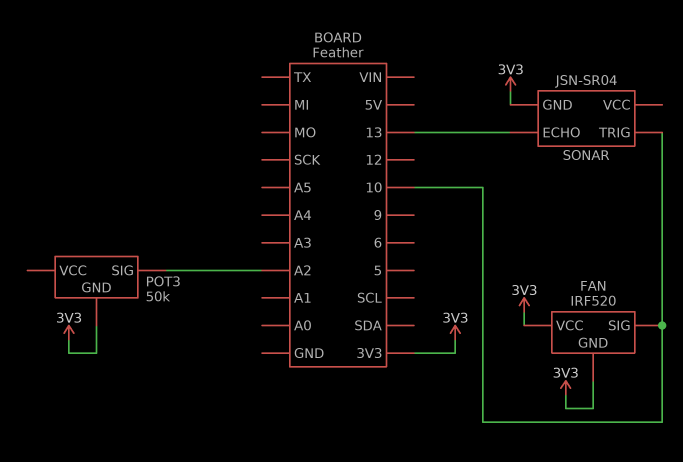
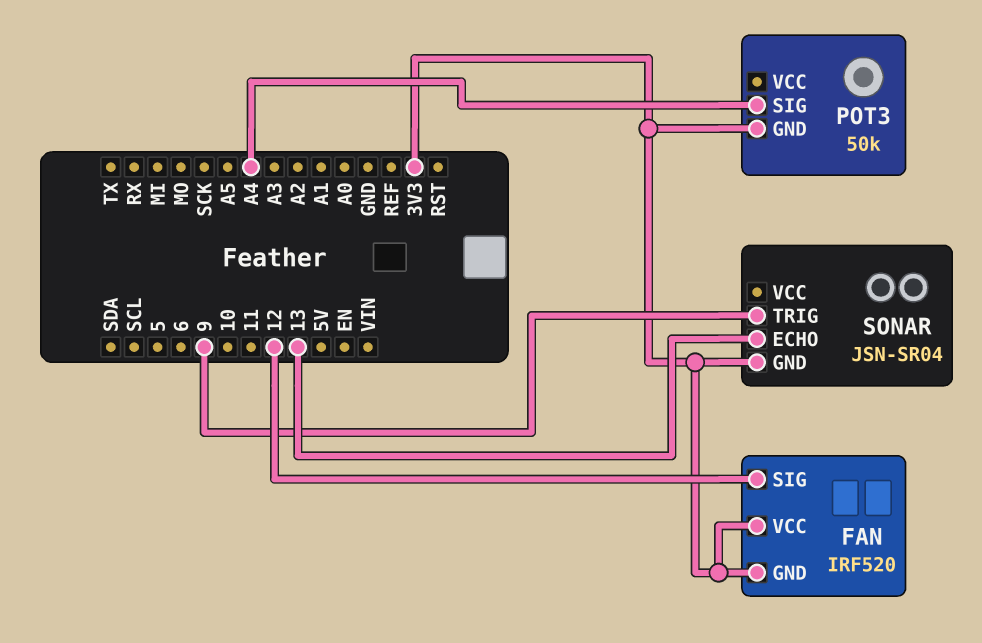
FAN pin SIG: 10 -> 12
POT3 pin SIG: A2 -> A4
SONAR pin TRIG: 10 -> 9

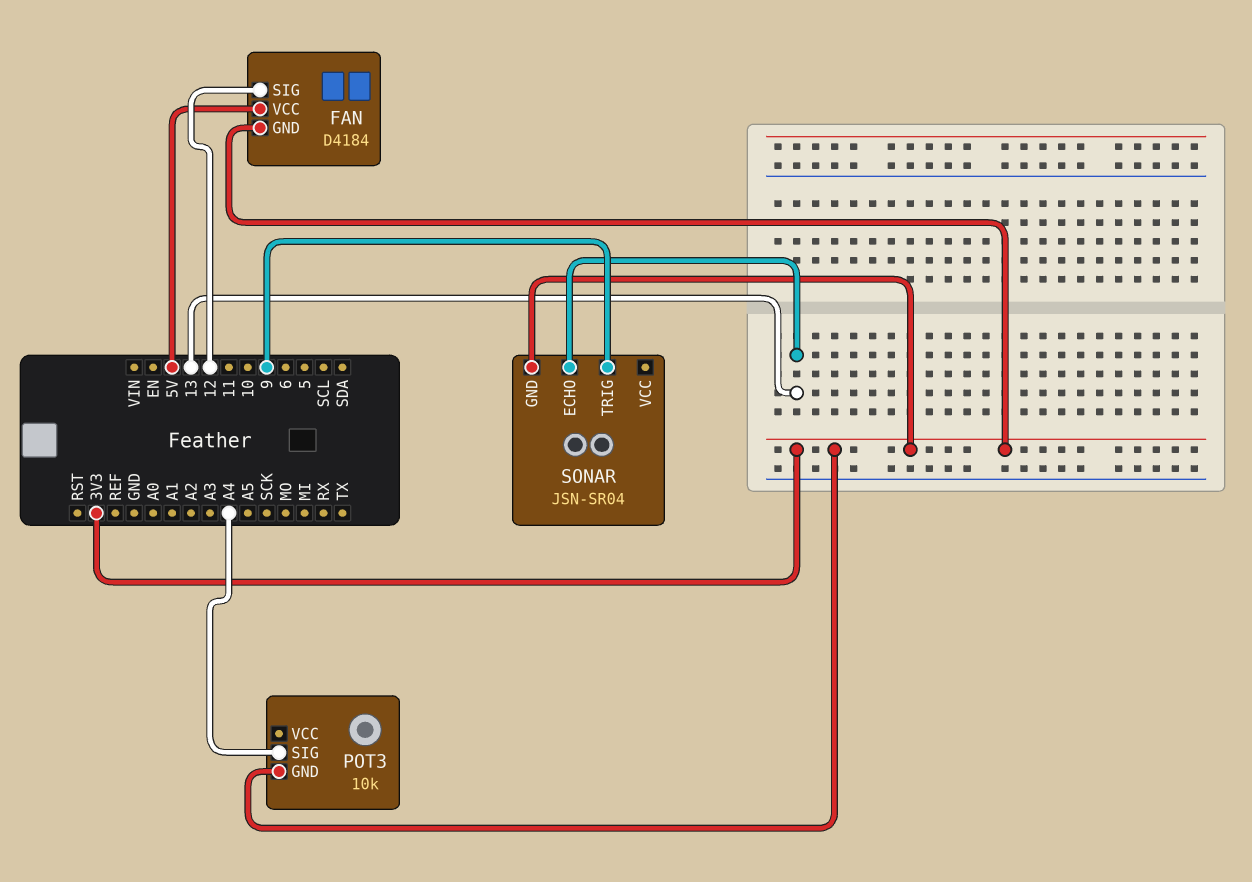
FAN: IRF520 -> D4184
FAN pin VCC: 3V3 -> 5V
POT3: 50k -> 10k

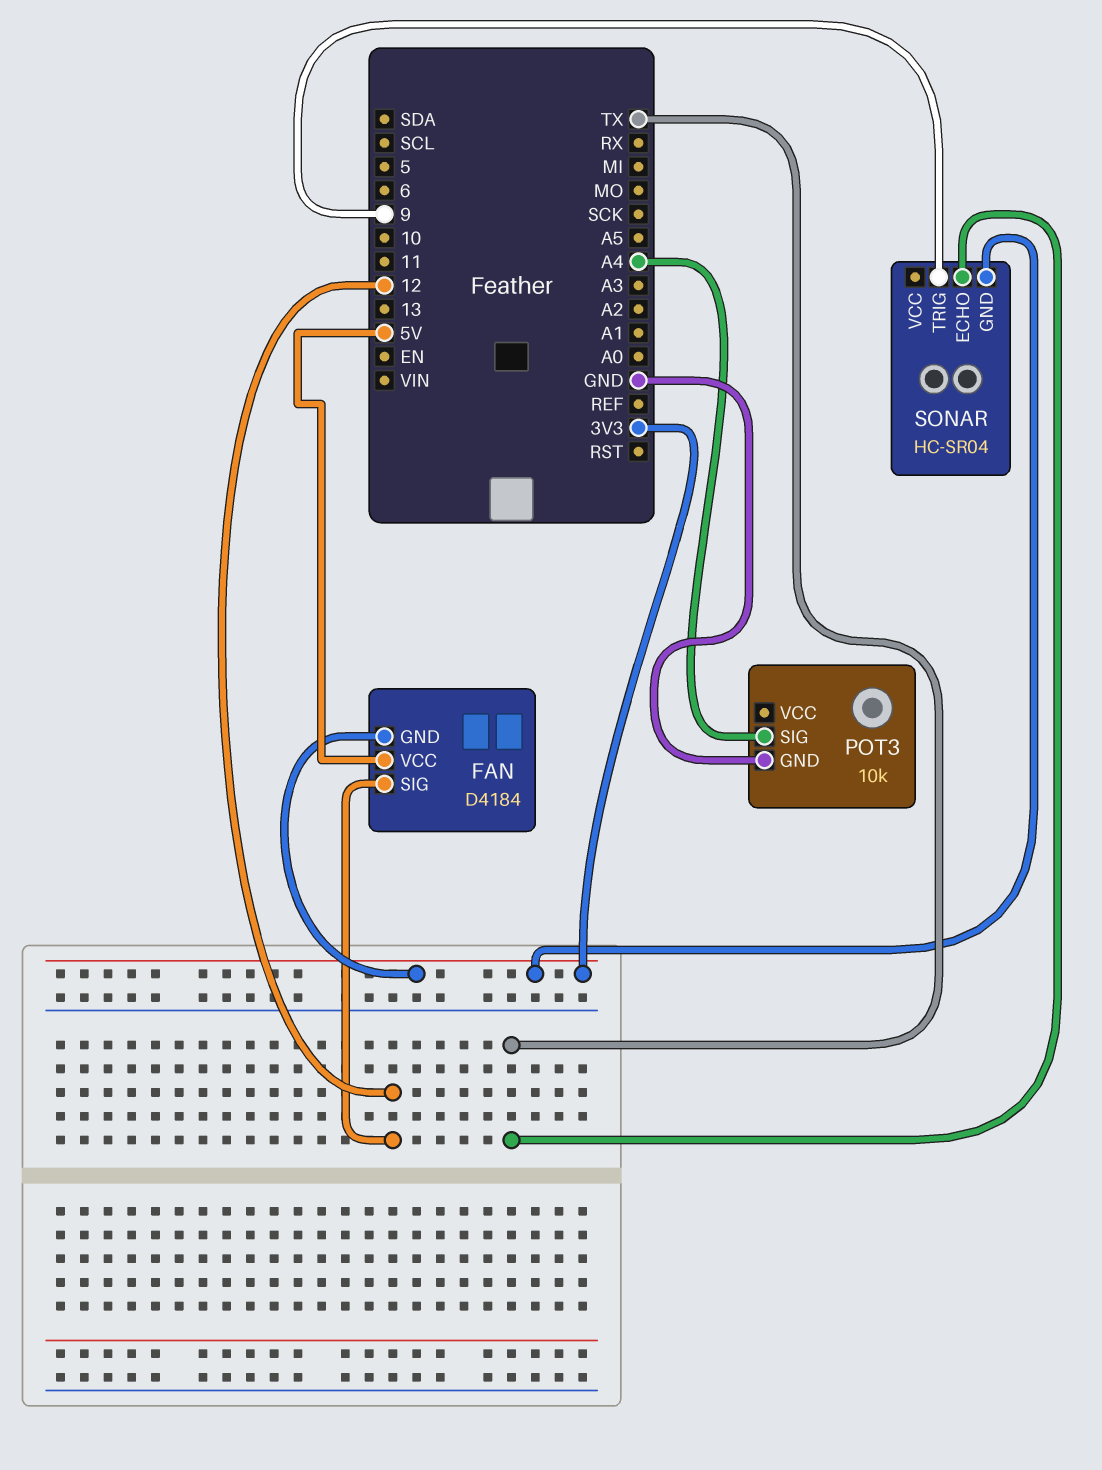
POT3 pin GND: 3V3 -> GND
SONAR: JSN-SR04 -> HC-SR04
SONAR pin ECHO: 13 -> TX

